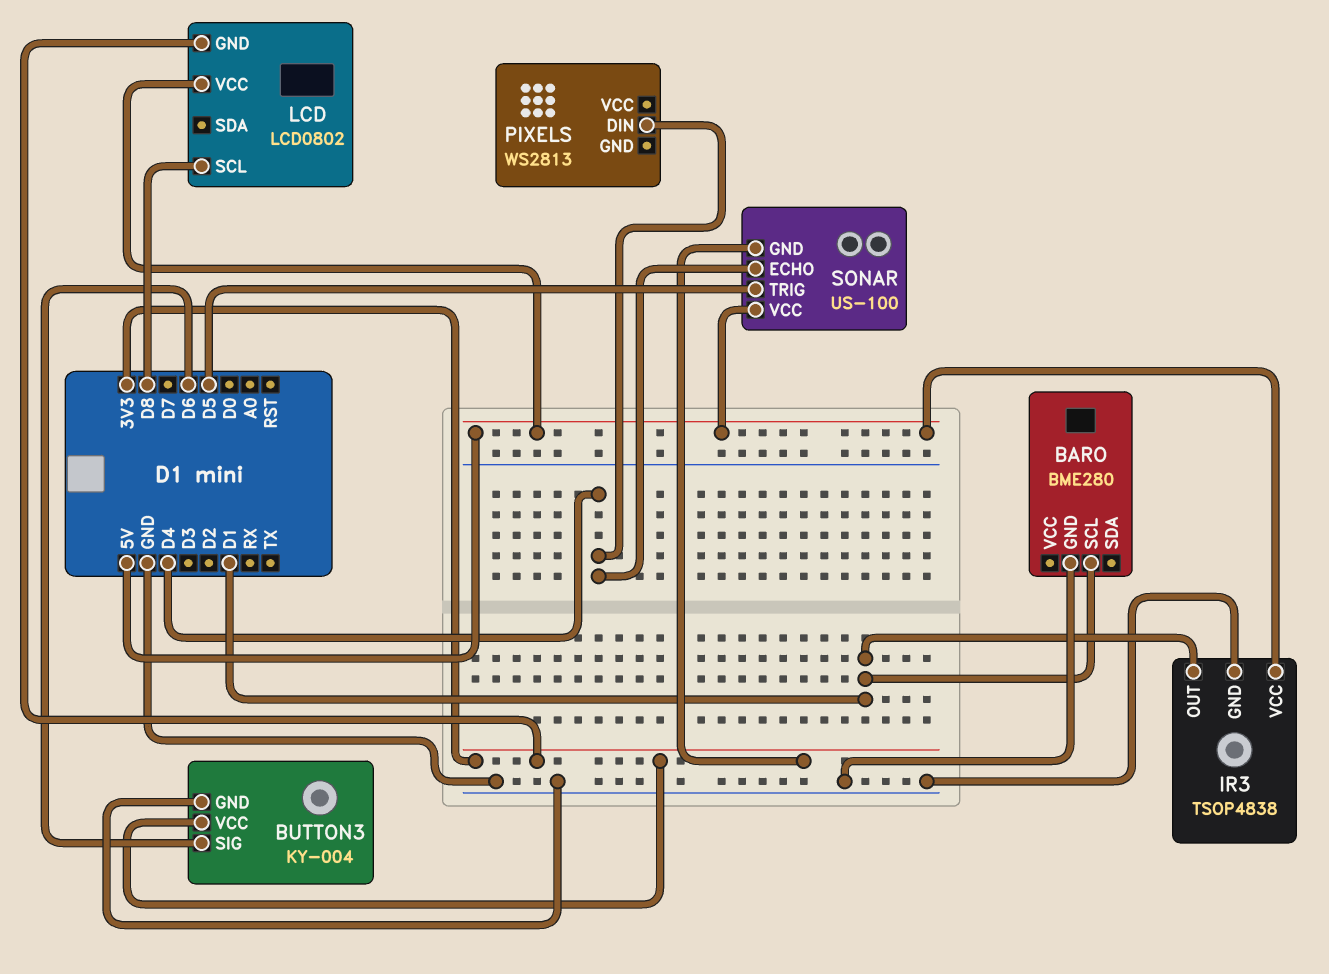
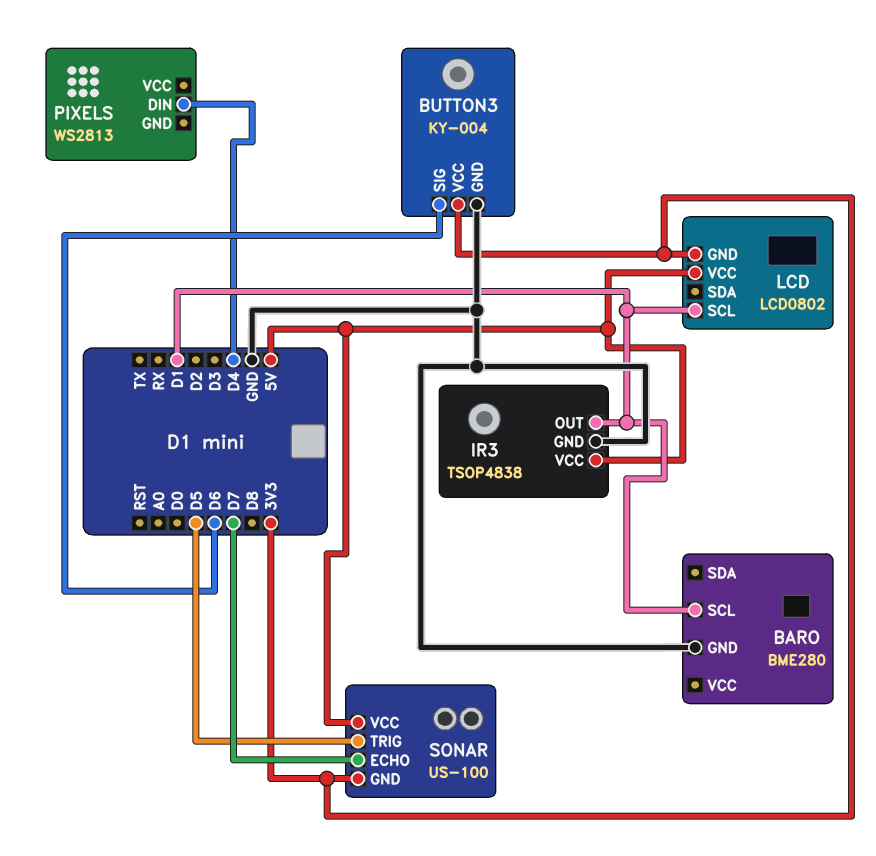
LCD pin SCL: D8 -> D1
SONAR pin ECHO: D4 -> D7

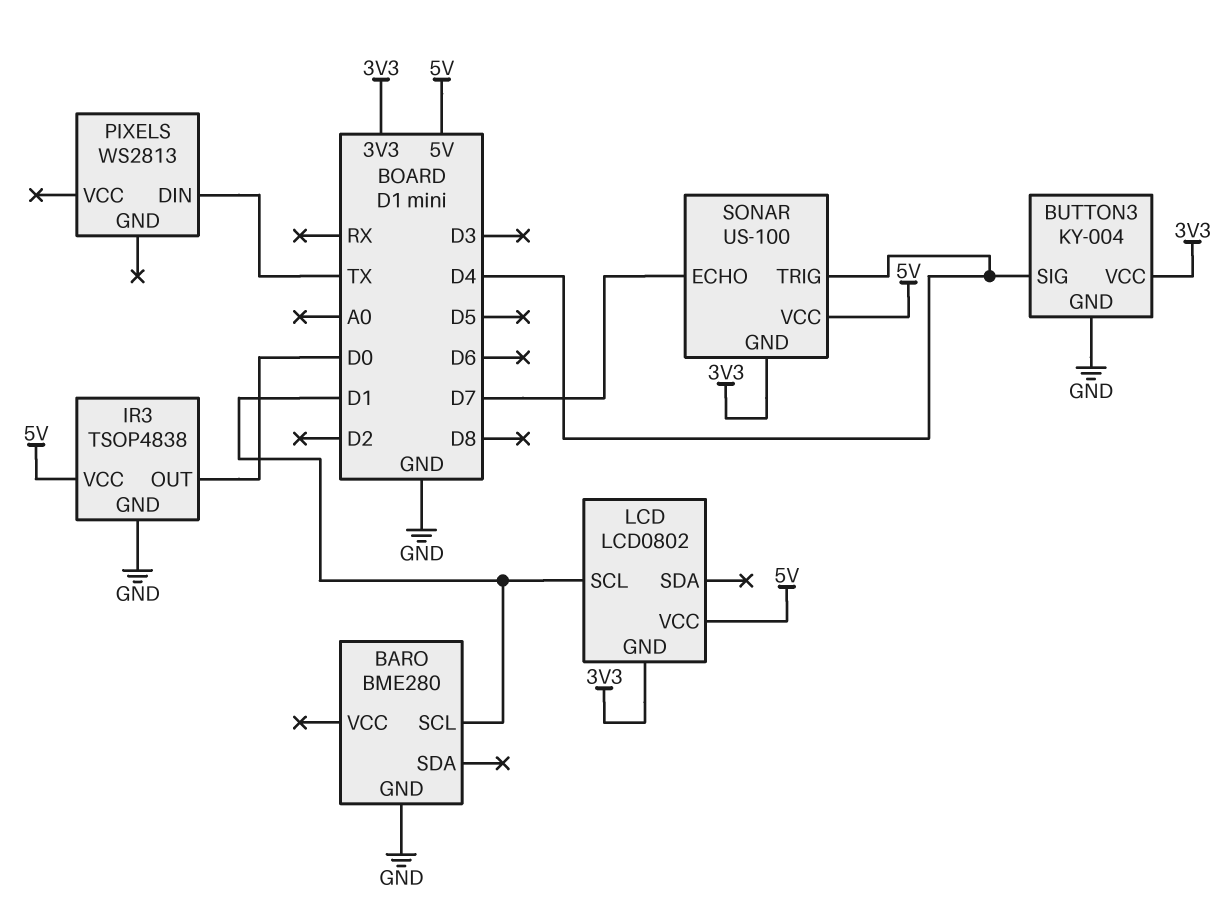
BUTTON3 pin SIG: D6 -> D4
IR3 pin OUT: D1 -> D0
PIXELS pin DIN: D4 -> TX
SONAR pin TRIG: D5 -> D4

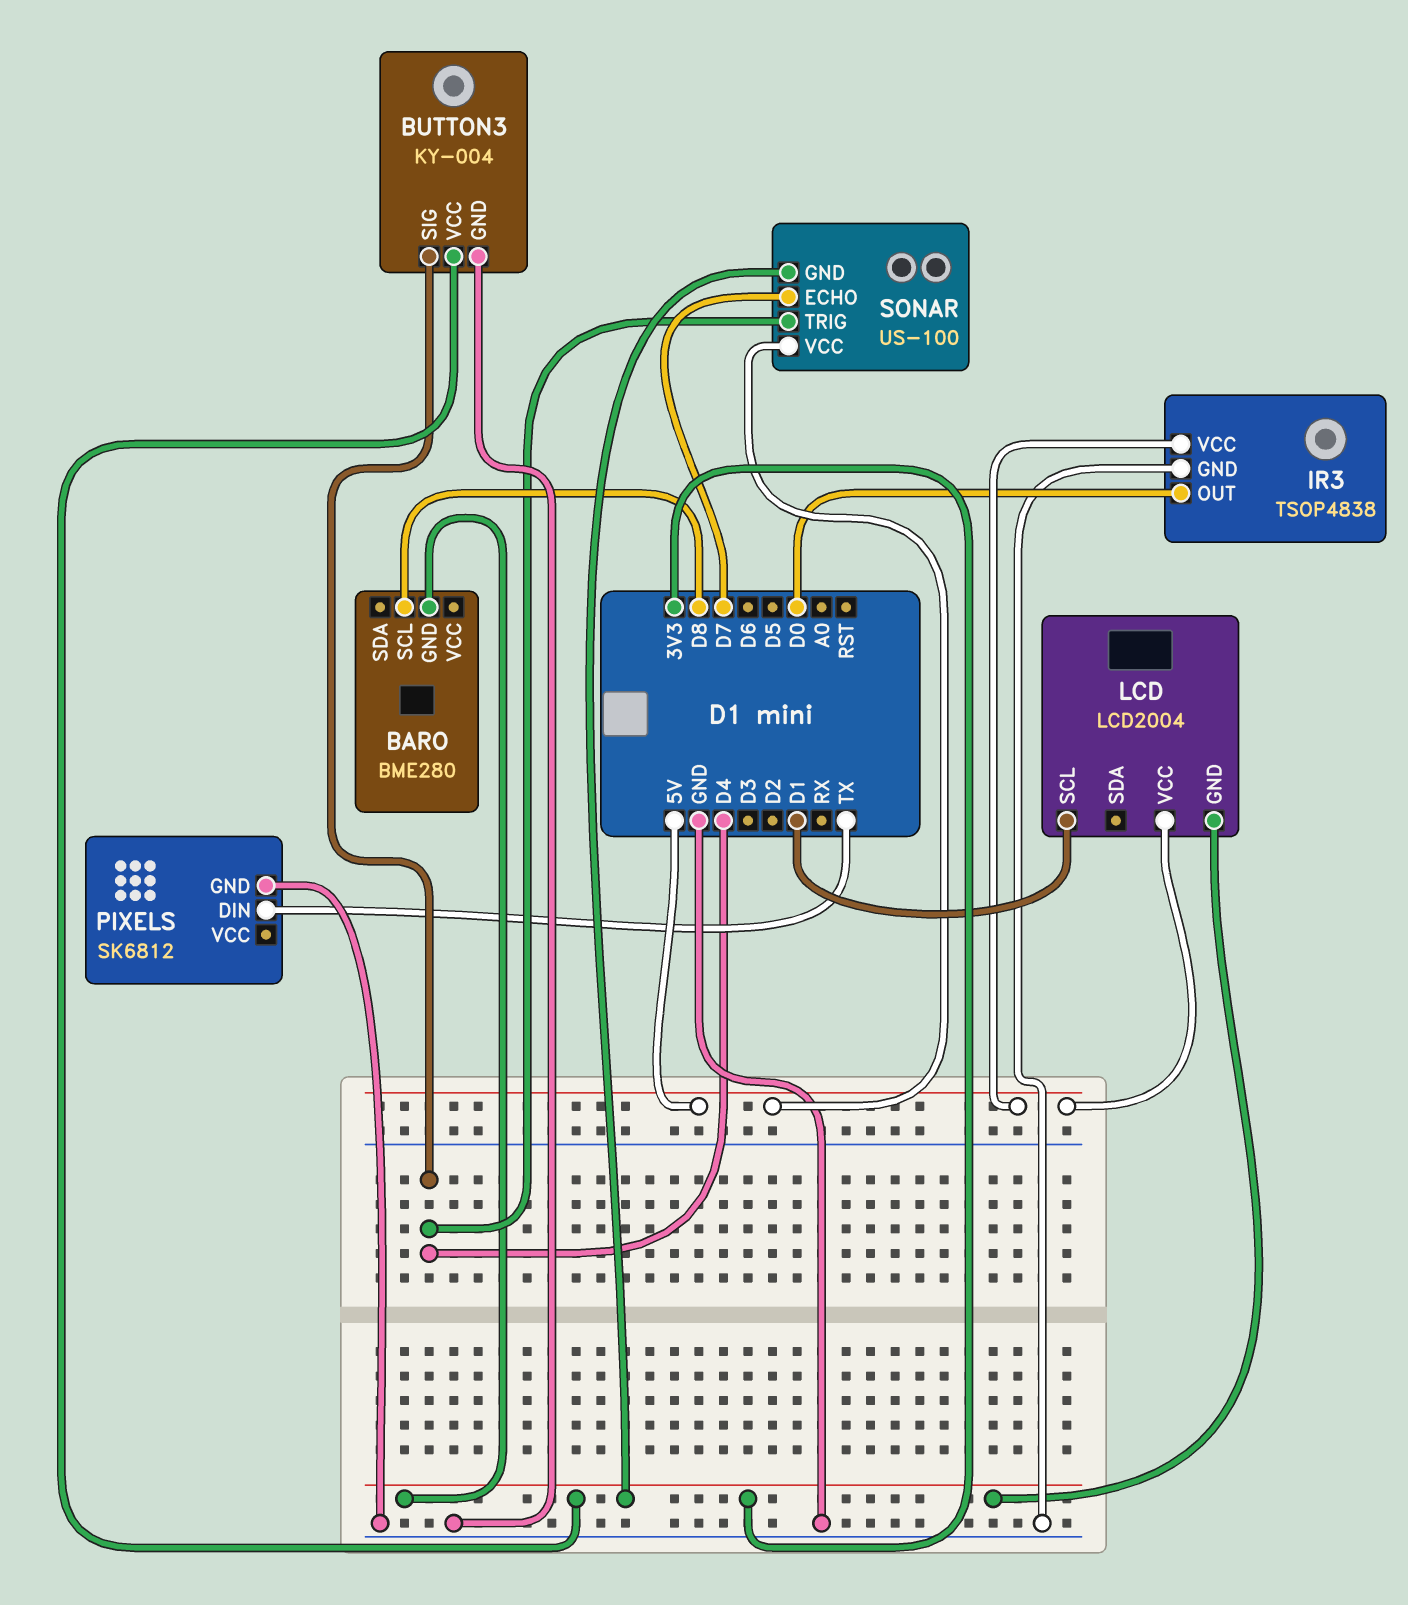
BARO pin GND: GND -> 3V3
BARO pin SCL: D1 -> D8
LCD: LCD0802 -> LCD2004
PIXELS: WS2813 -> SK6812
PIXELS pin GND: none -> GND

